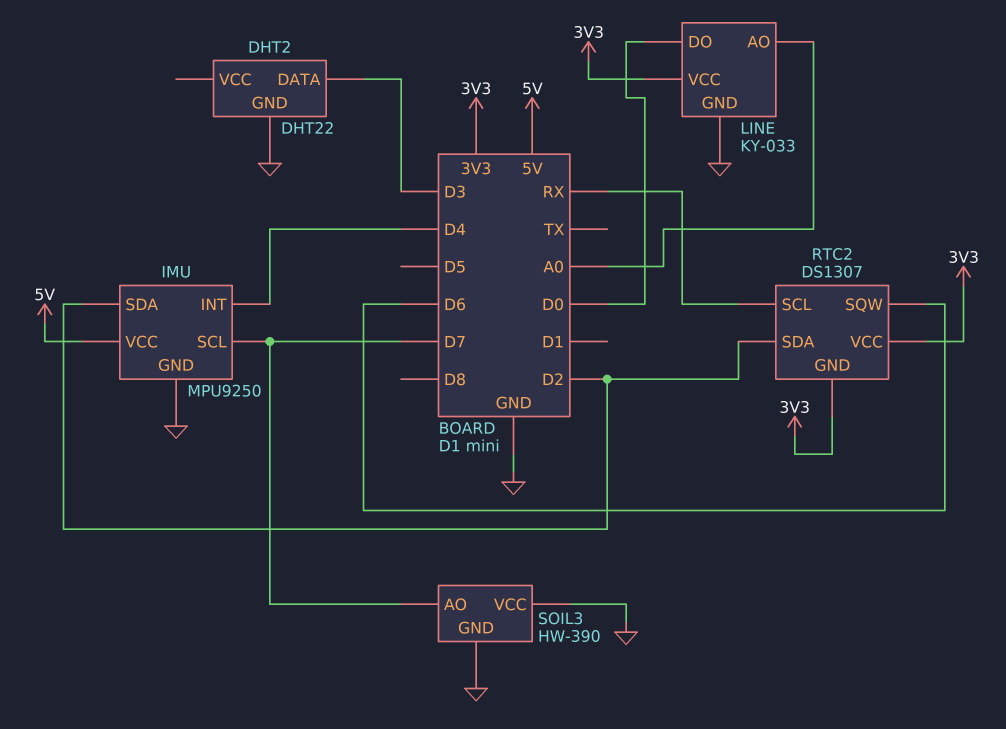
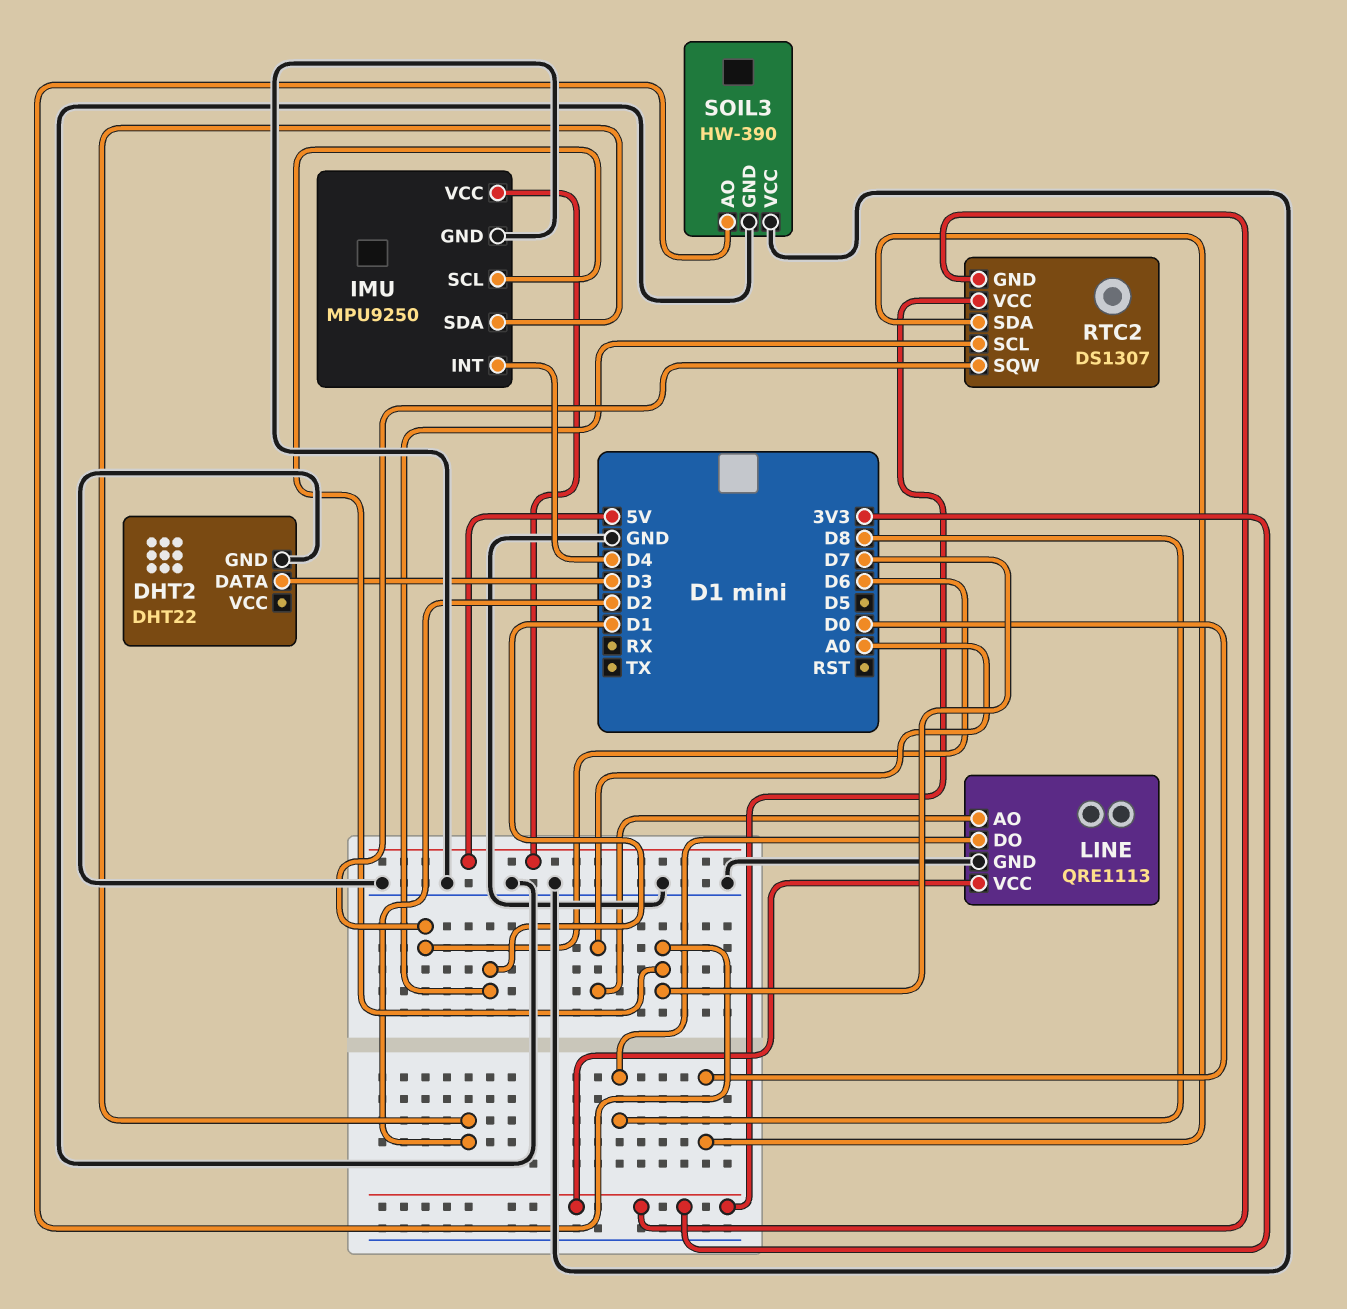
LINE: KY-033 -> QRE1113
LINE pin DO: D0 -> D8
RTC2 pin SCL: RX -> D1
RTC2 pin SDA: D2 -> D0

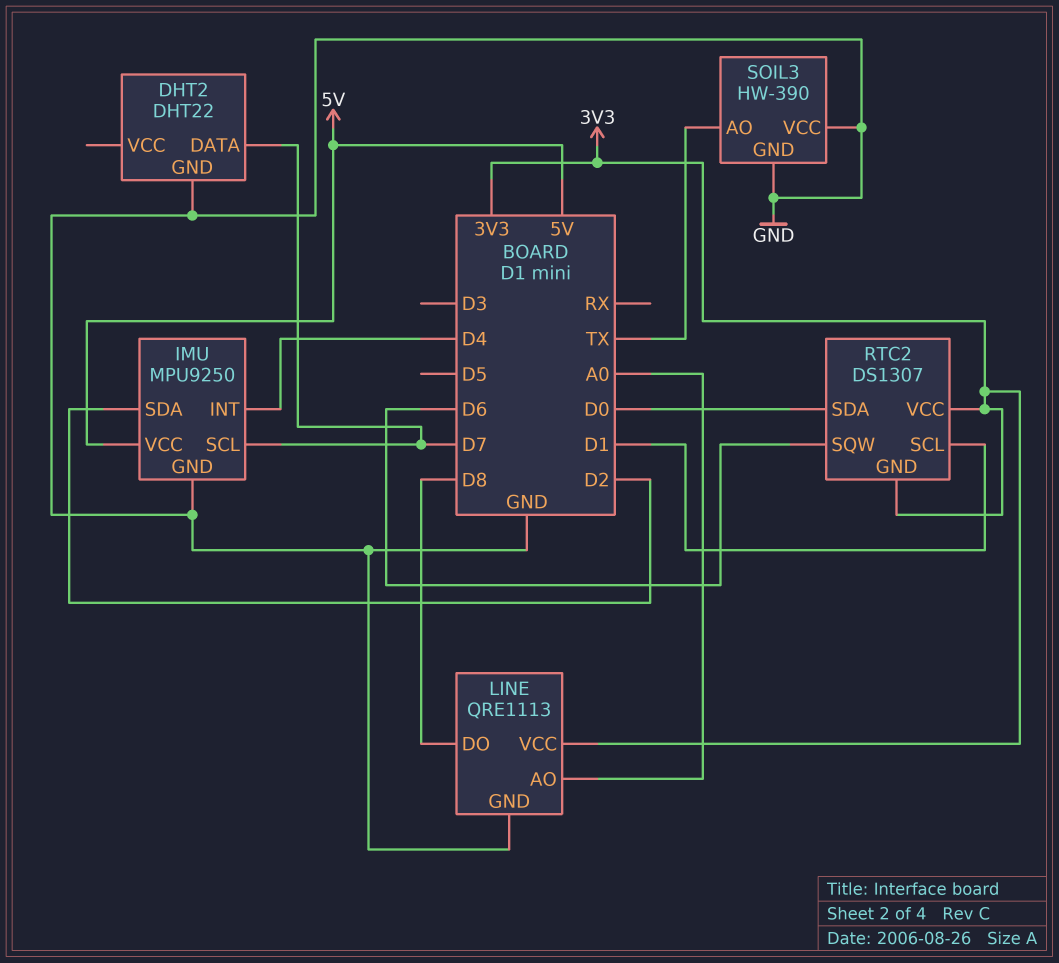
DHT2 pin DATA: D3 -> D7
SOIL3 pin AO: D7 -> TX

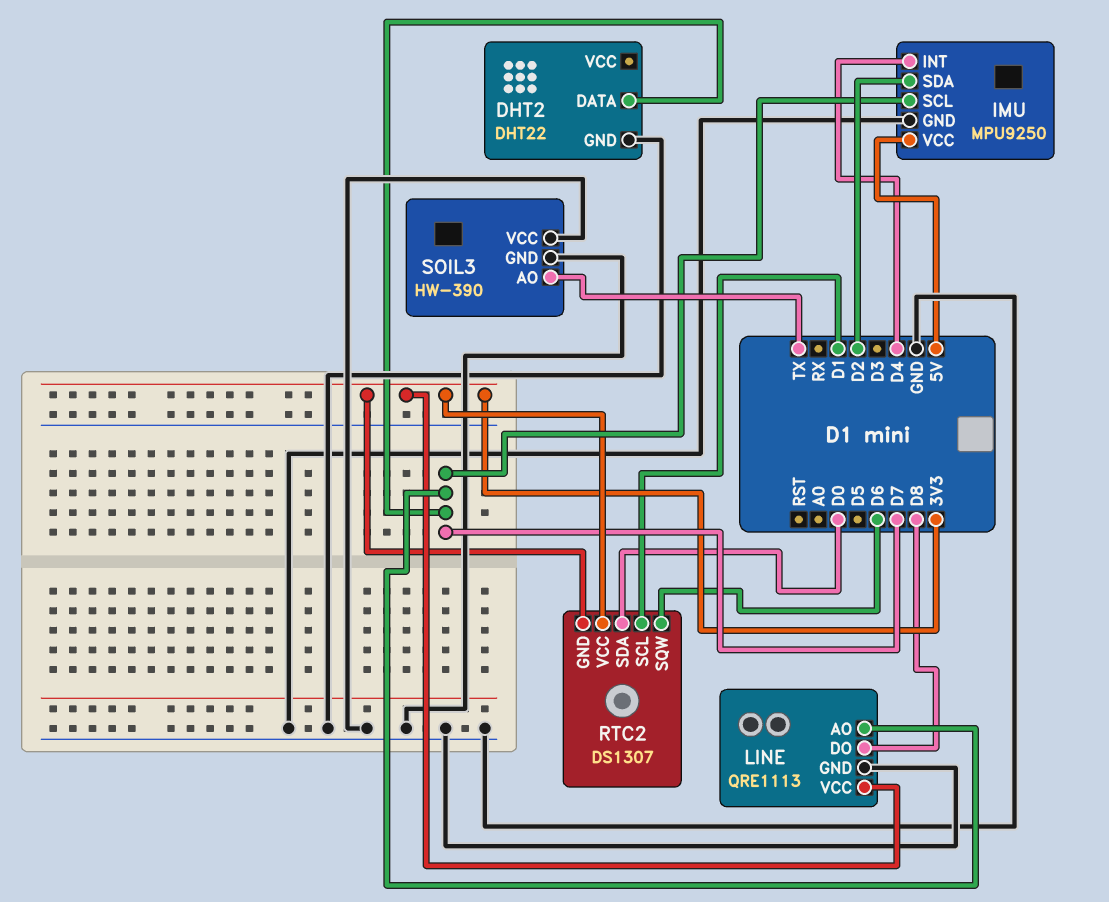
LINE pin AO: A0 -> D7

